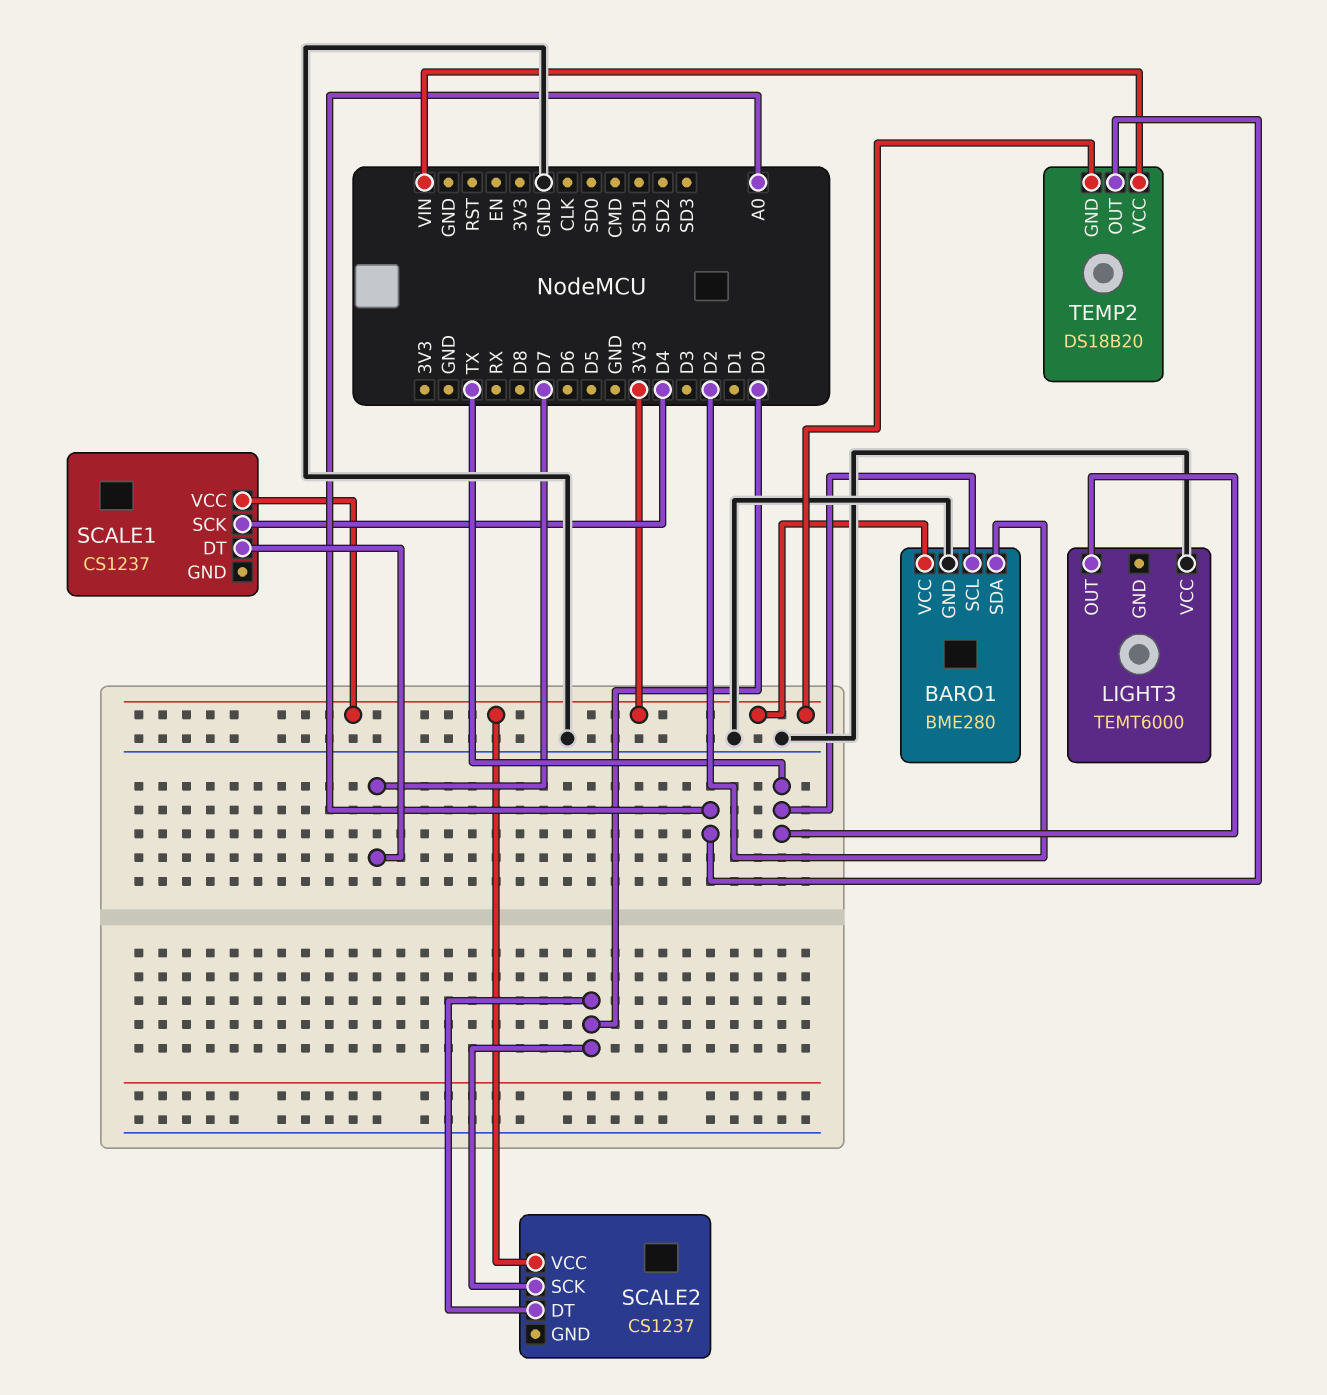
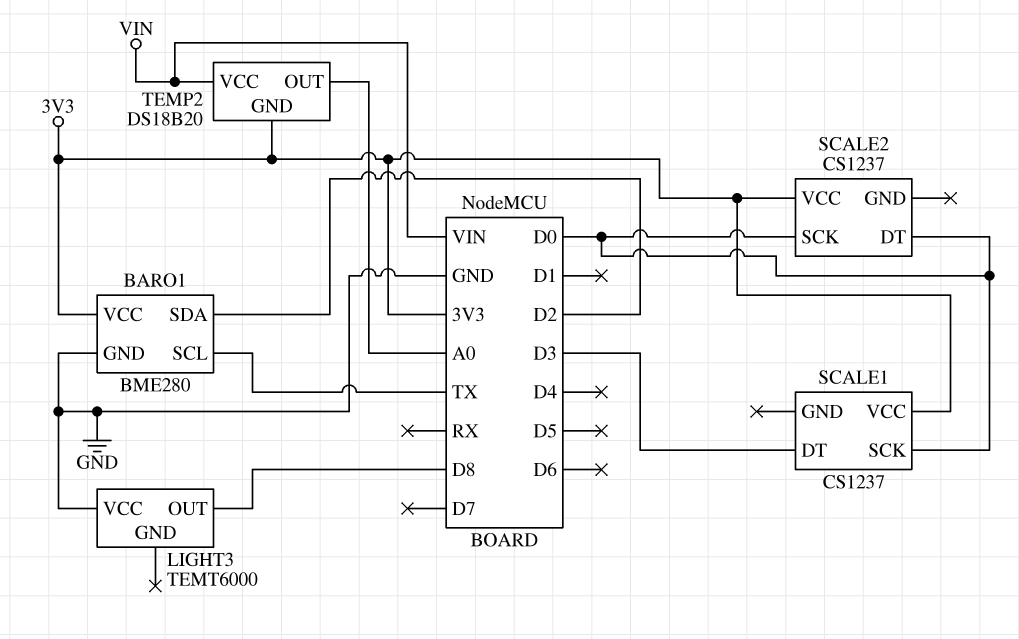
LIGHT3 pin OUT: TX -> D8
SCALE1 pin DT: D7 -> D3
SCALE1 pin SCK: D4 -> D0

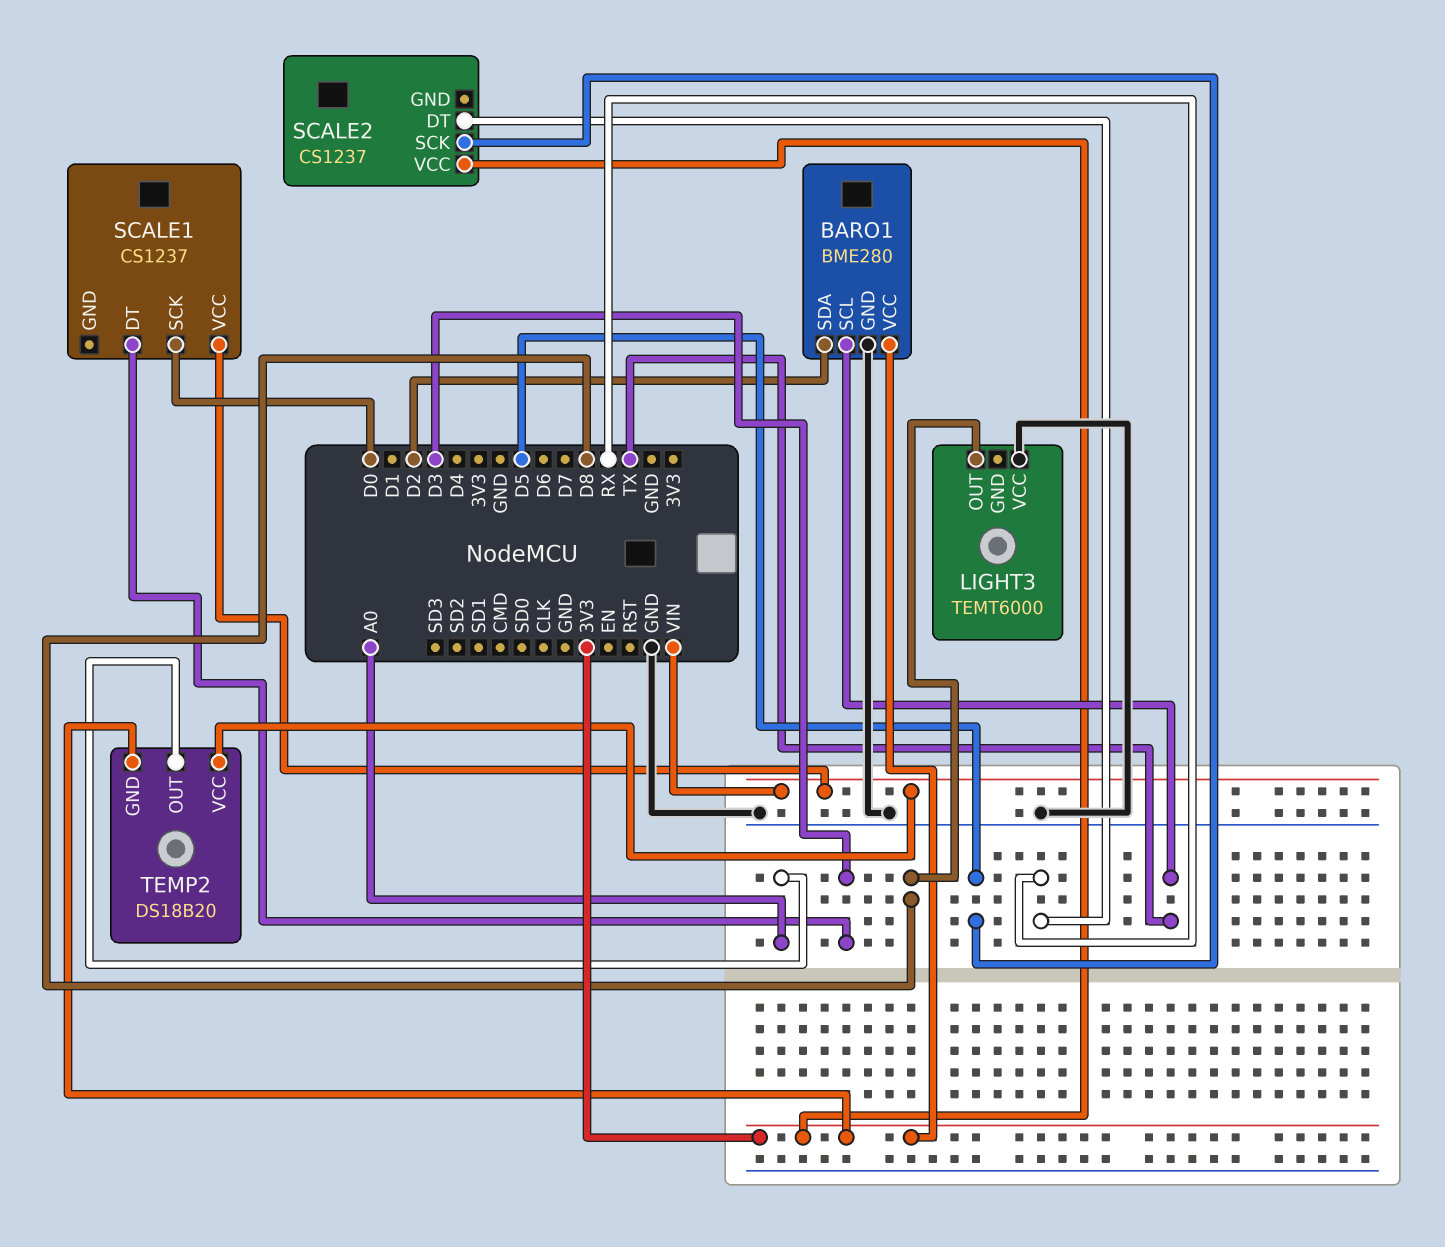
SCALE1 pin VCC: 3V3 -> VIN
SCALE2 pin DT: D0 -> RX
SCALE2 pin SCK: D0 -> D5

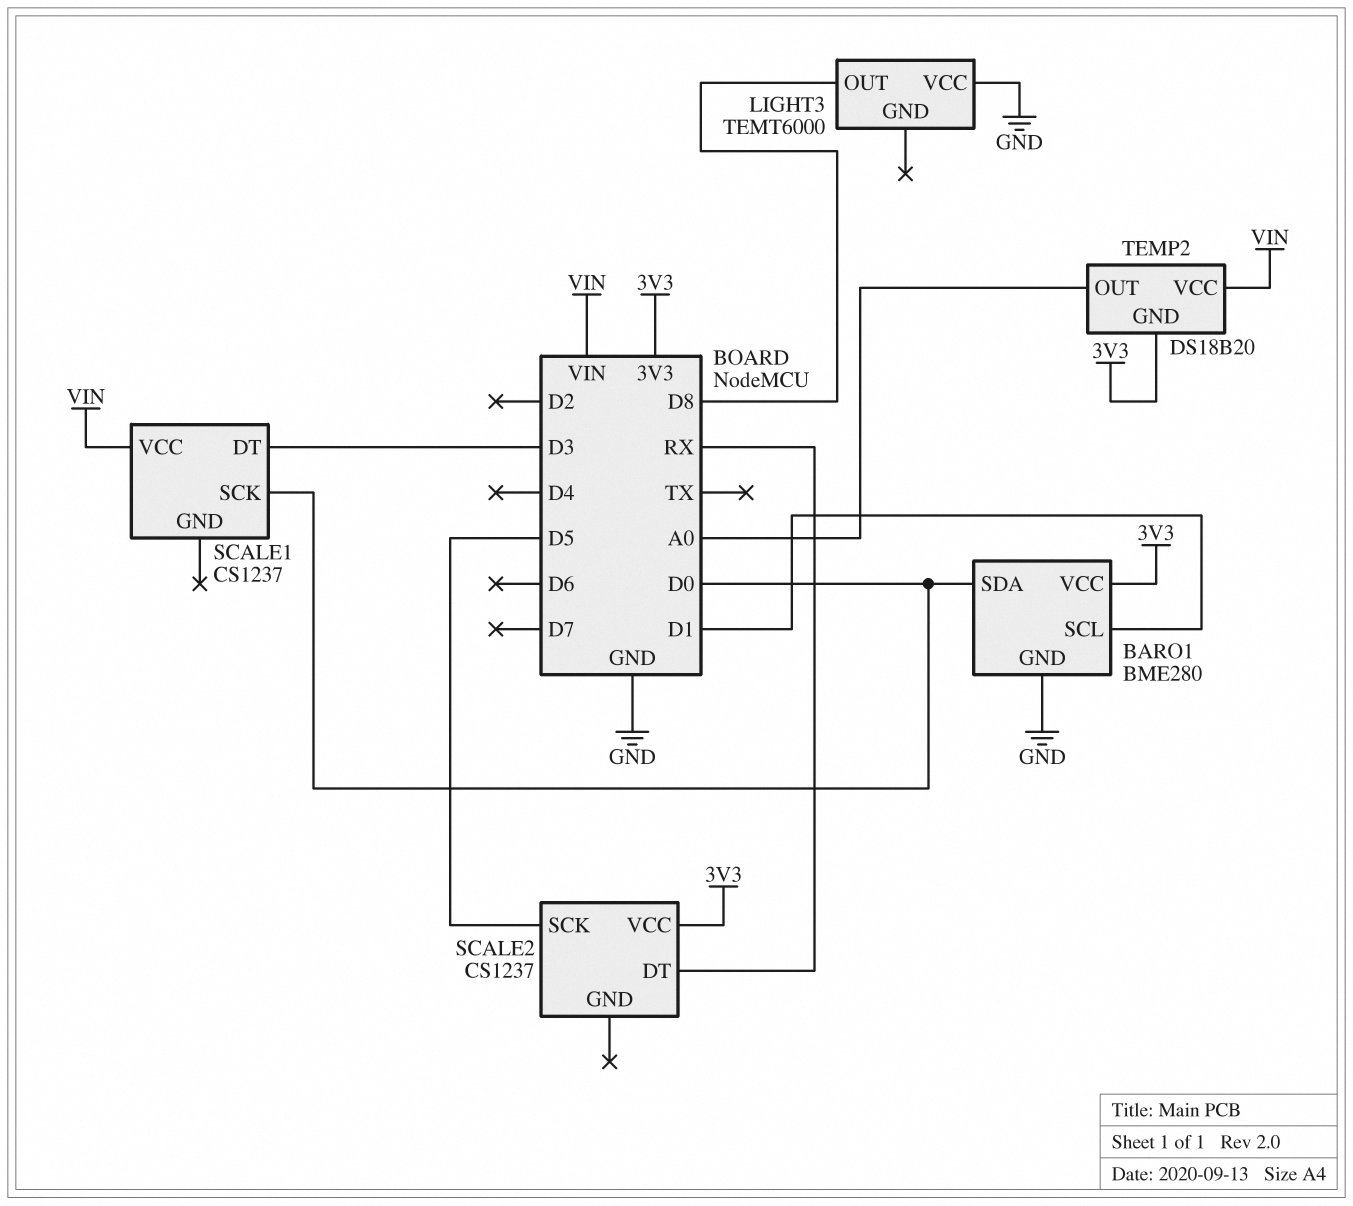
BARO1 pin SCL: TX -> D1
BARO1 pin SDA: D2 -> D0

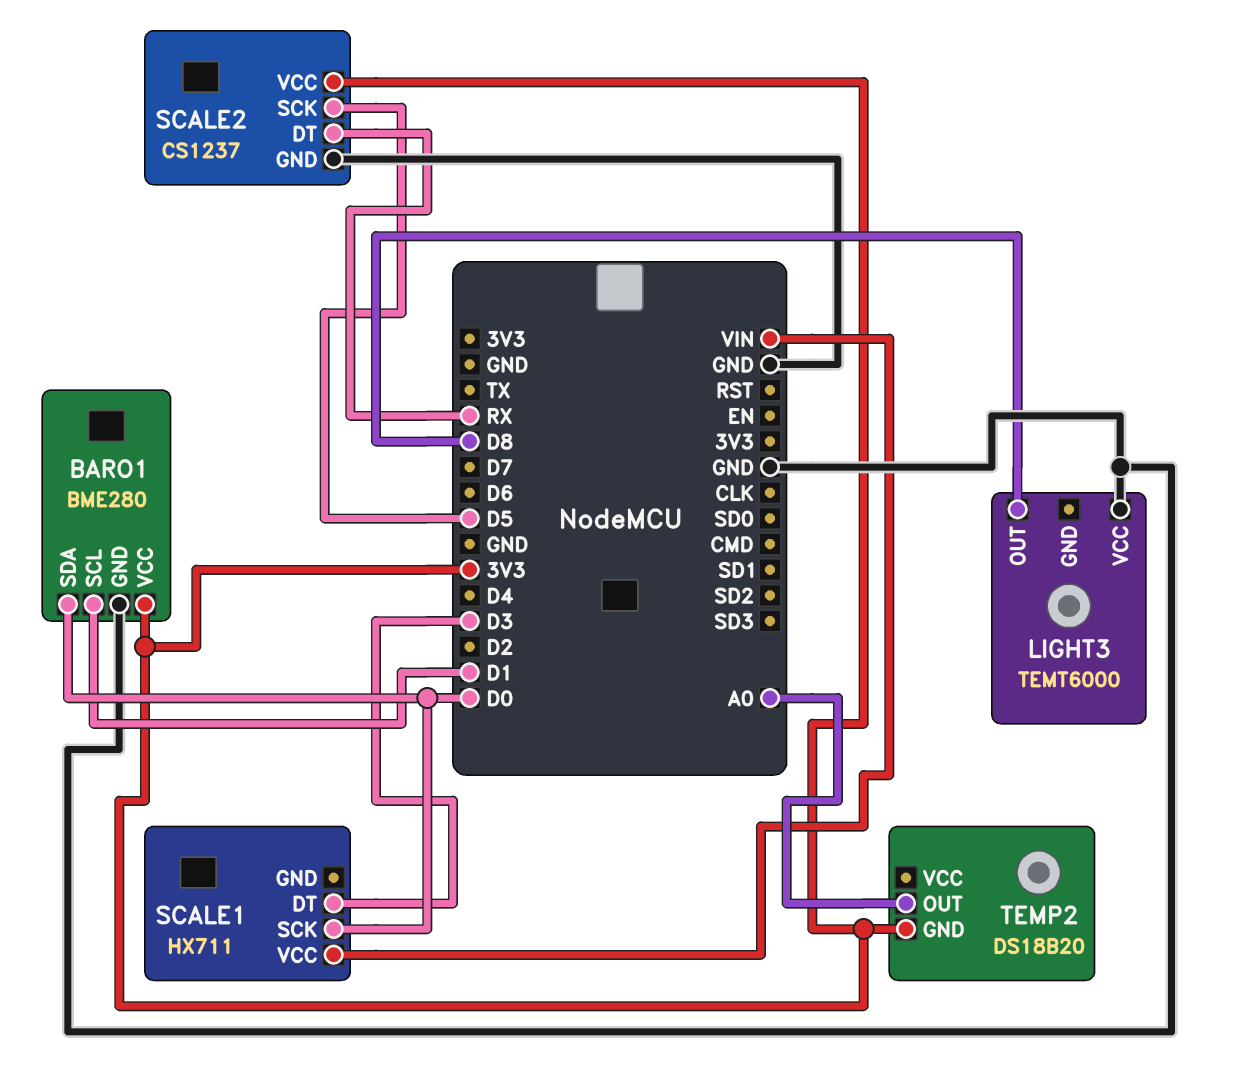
SCALE1: CS1237 -> HX711
SCALE2 pin GND: none -> GND
TEMP2 pin VCC: VIN -> none

